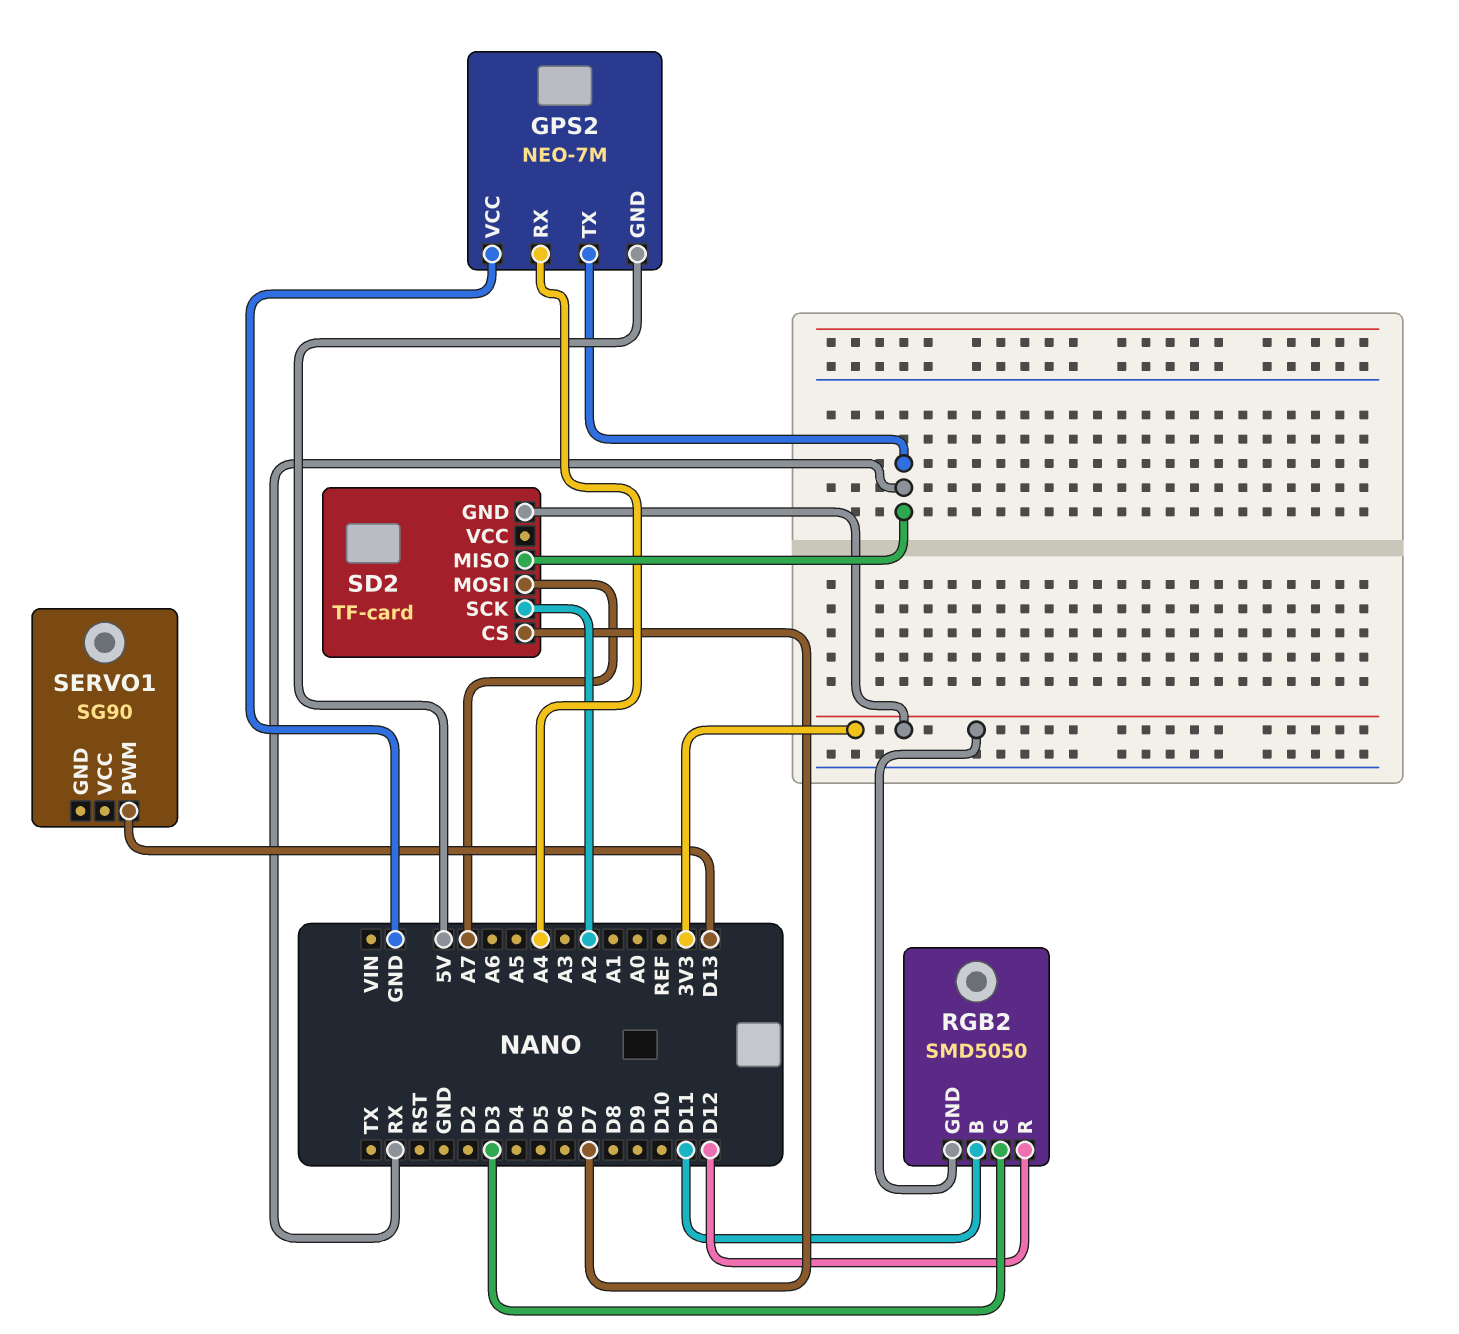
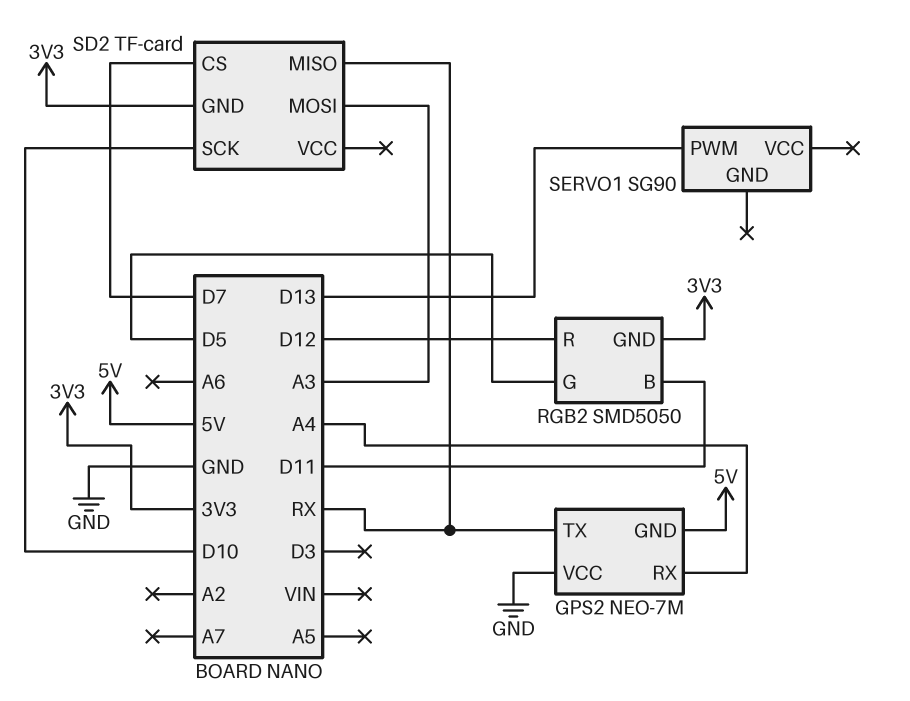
RGB2 pin G: D3 -> D5
SD2 pin MOSI: A7 -> A3
SD2 pin SCK: A2 -> D10

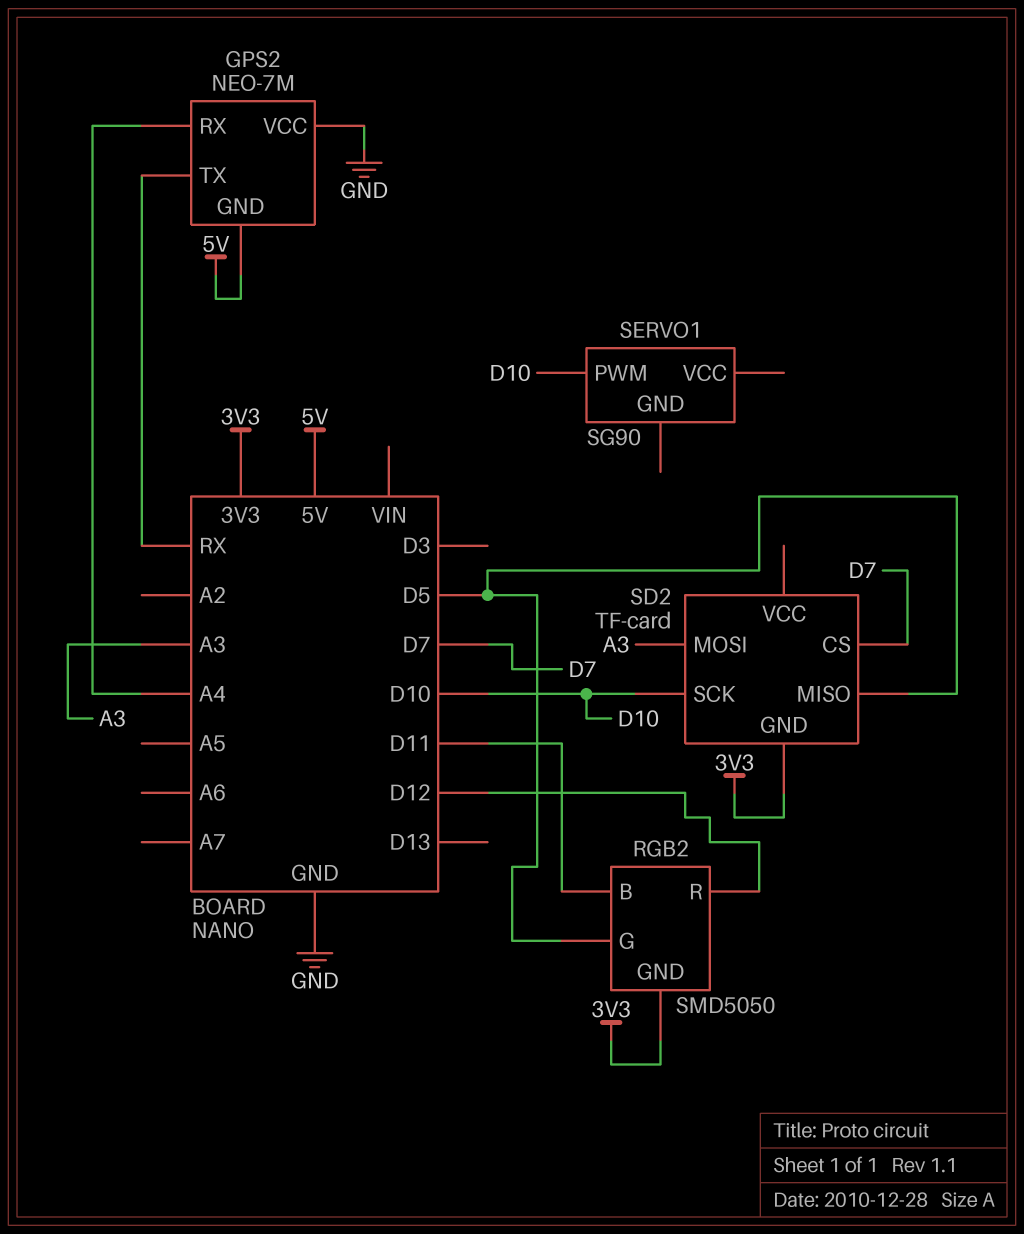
SD2 pin MISO: RX -> D5
SERVO1 pin PWM: D13 -> D10

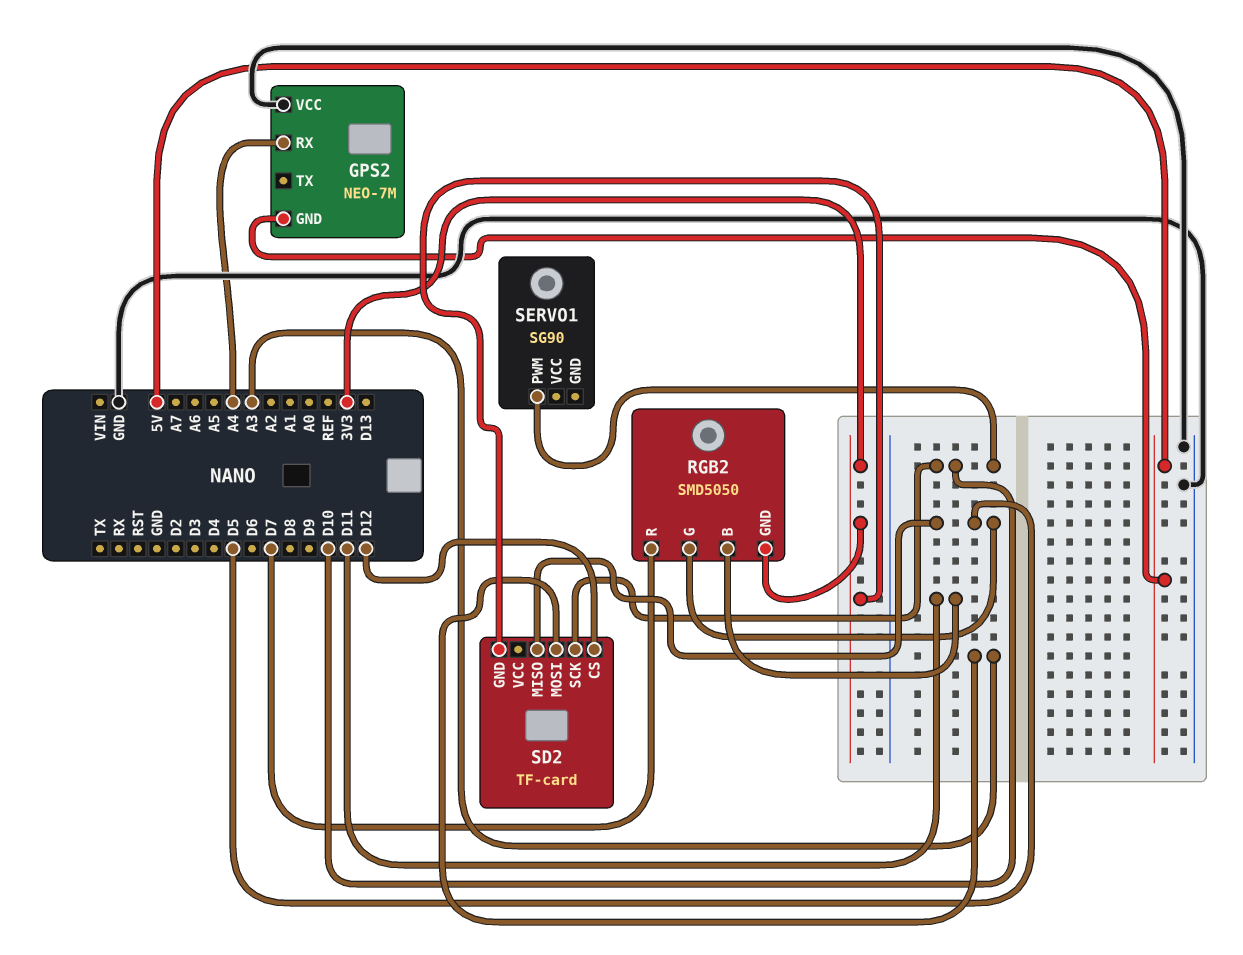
GPS2 pin TX: RX -> none
RGB2 pin R: D12 -> D7
SD2 pin CS: D7 -> D12

